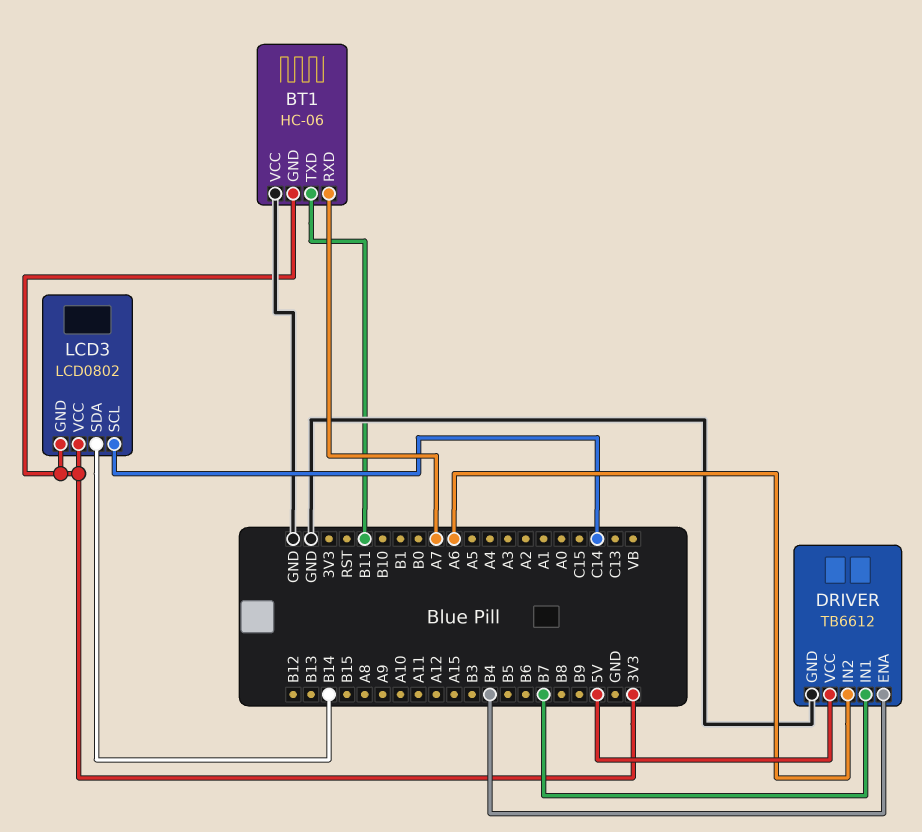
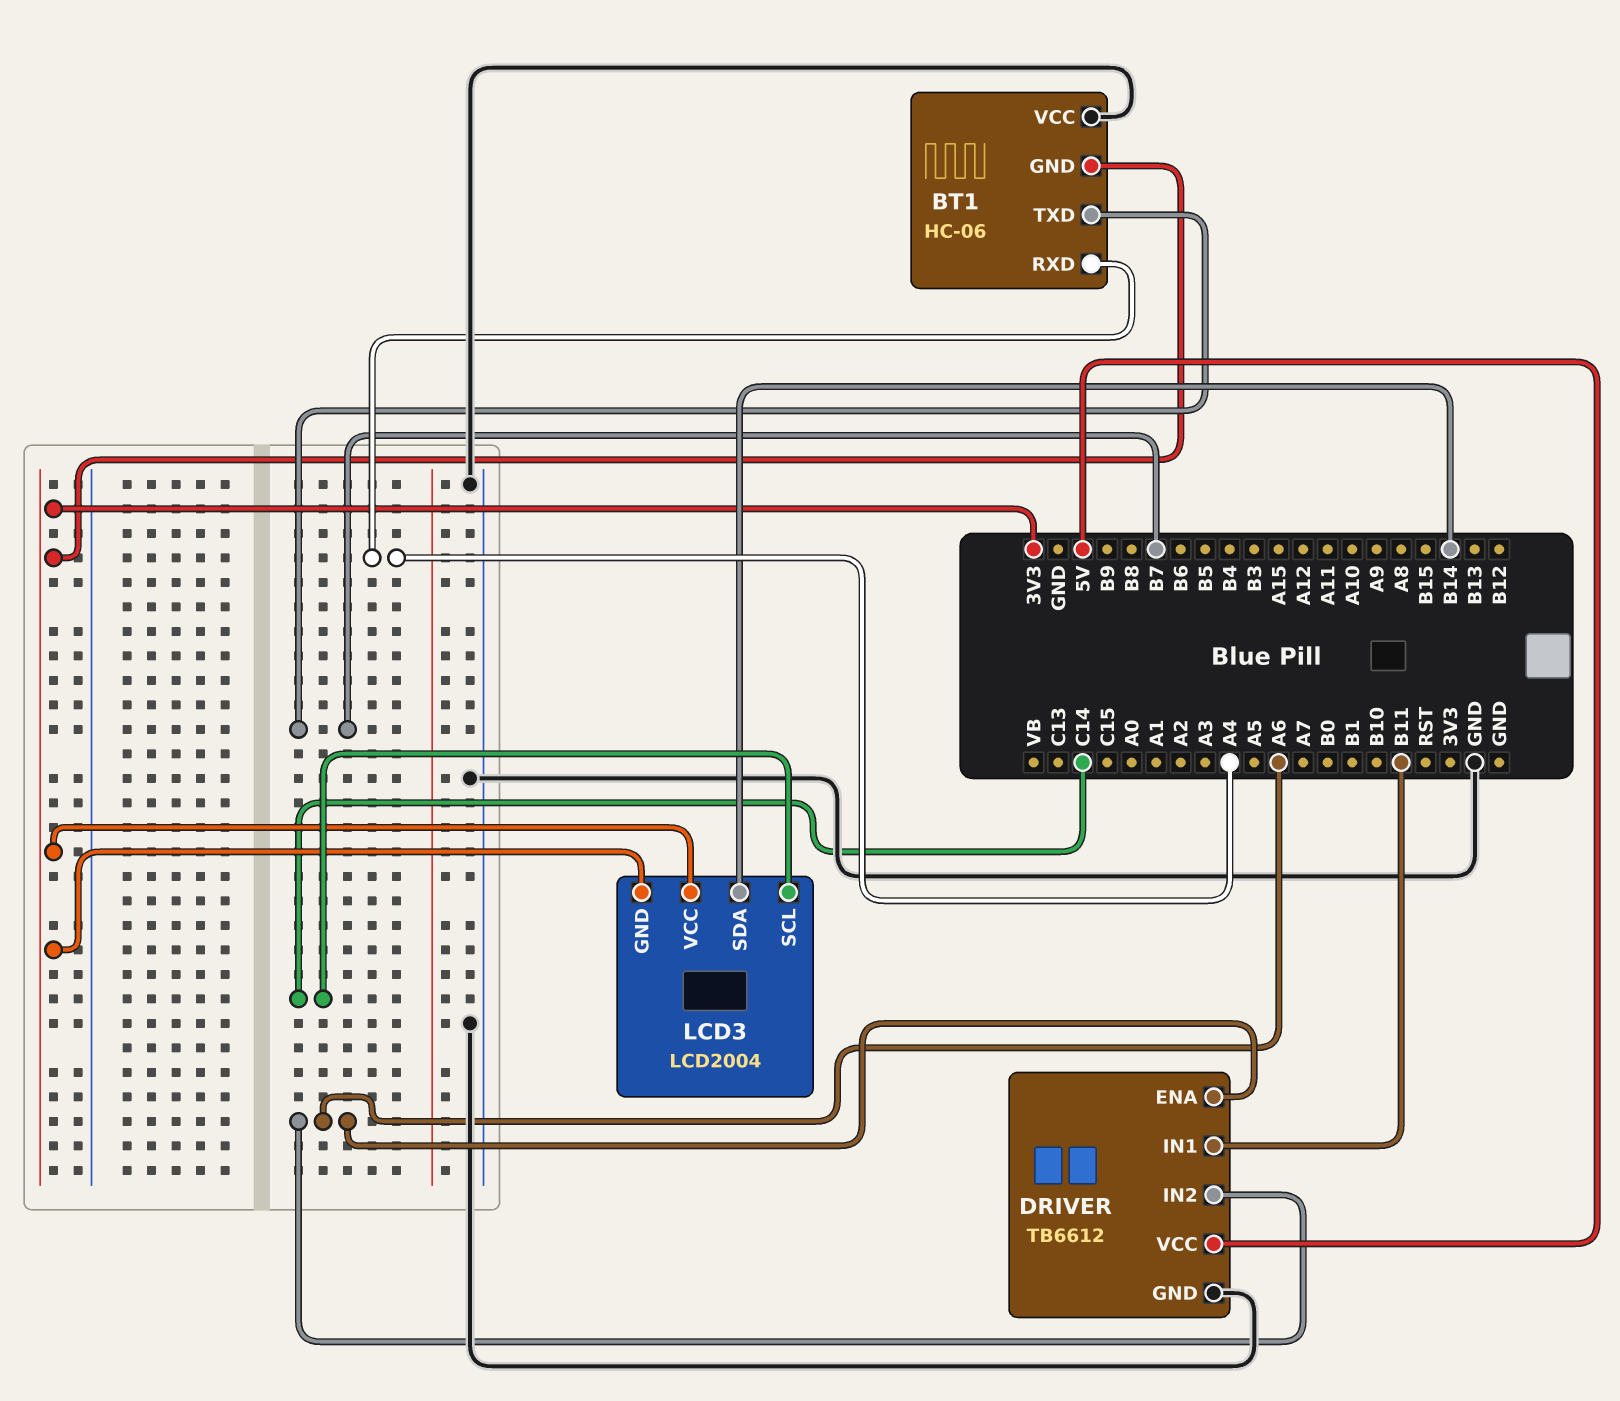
BT1 pin RXD: A7 -> A4
BT1 pin TXD: B11 -> B7
DRIVER pin ENA: B4 -> A6
DRIVER pin IN1: B7 -> B11
LCD3: LCD0802 -> LCD2004

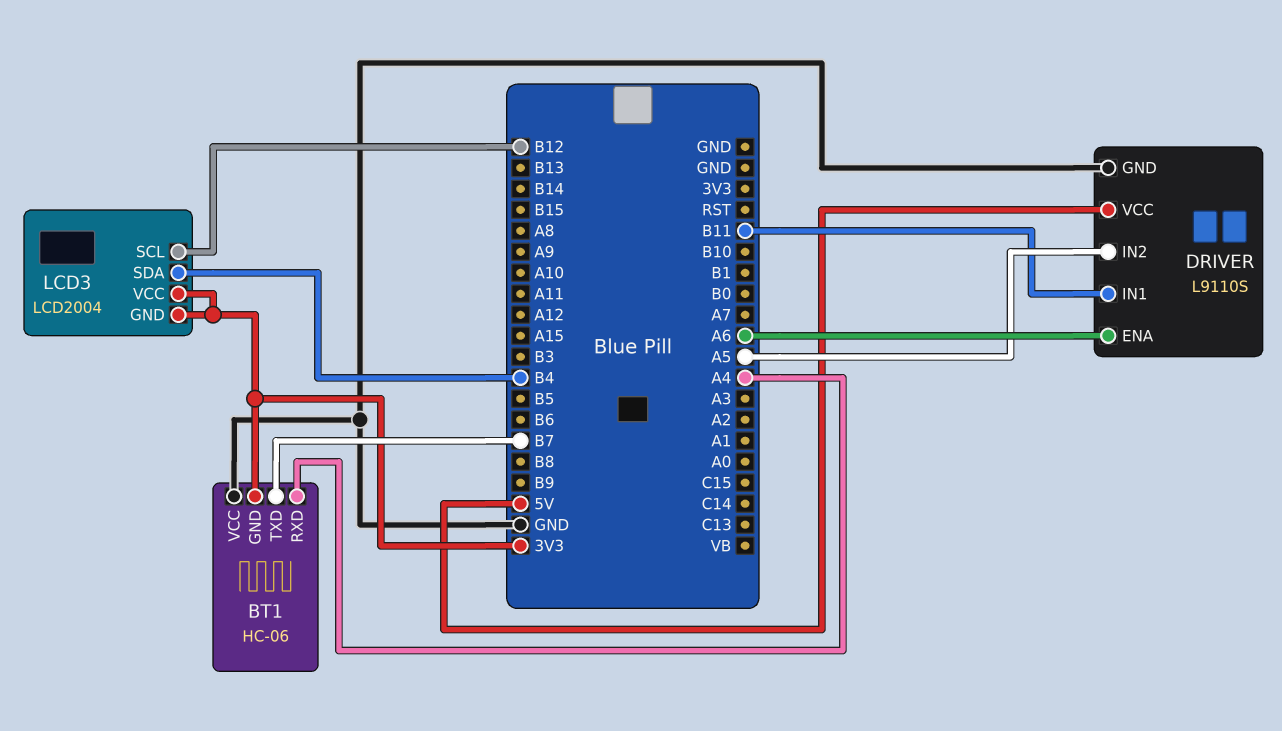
DRIVER: TB6612 -> L9110S
DRIVER pin IN2: A6 -> A5
LCD3 pin SCL: C14 -> B12
LCD3 pin SDA: B14 -> B4

